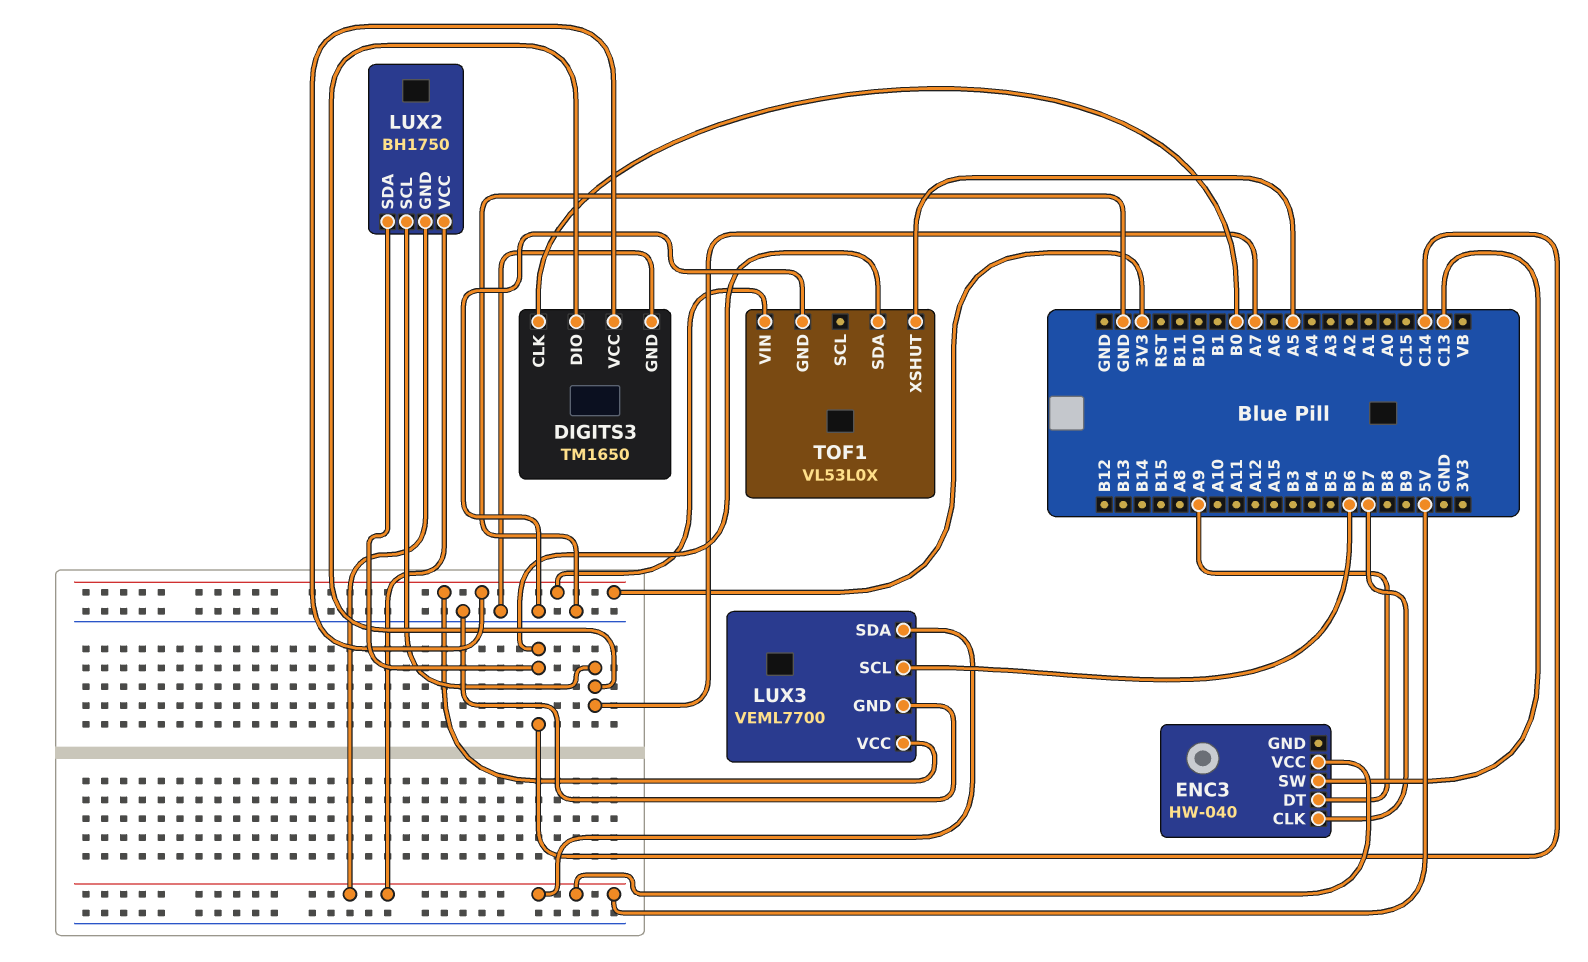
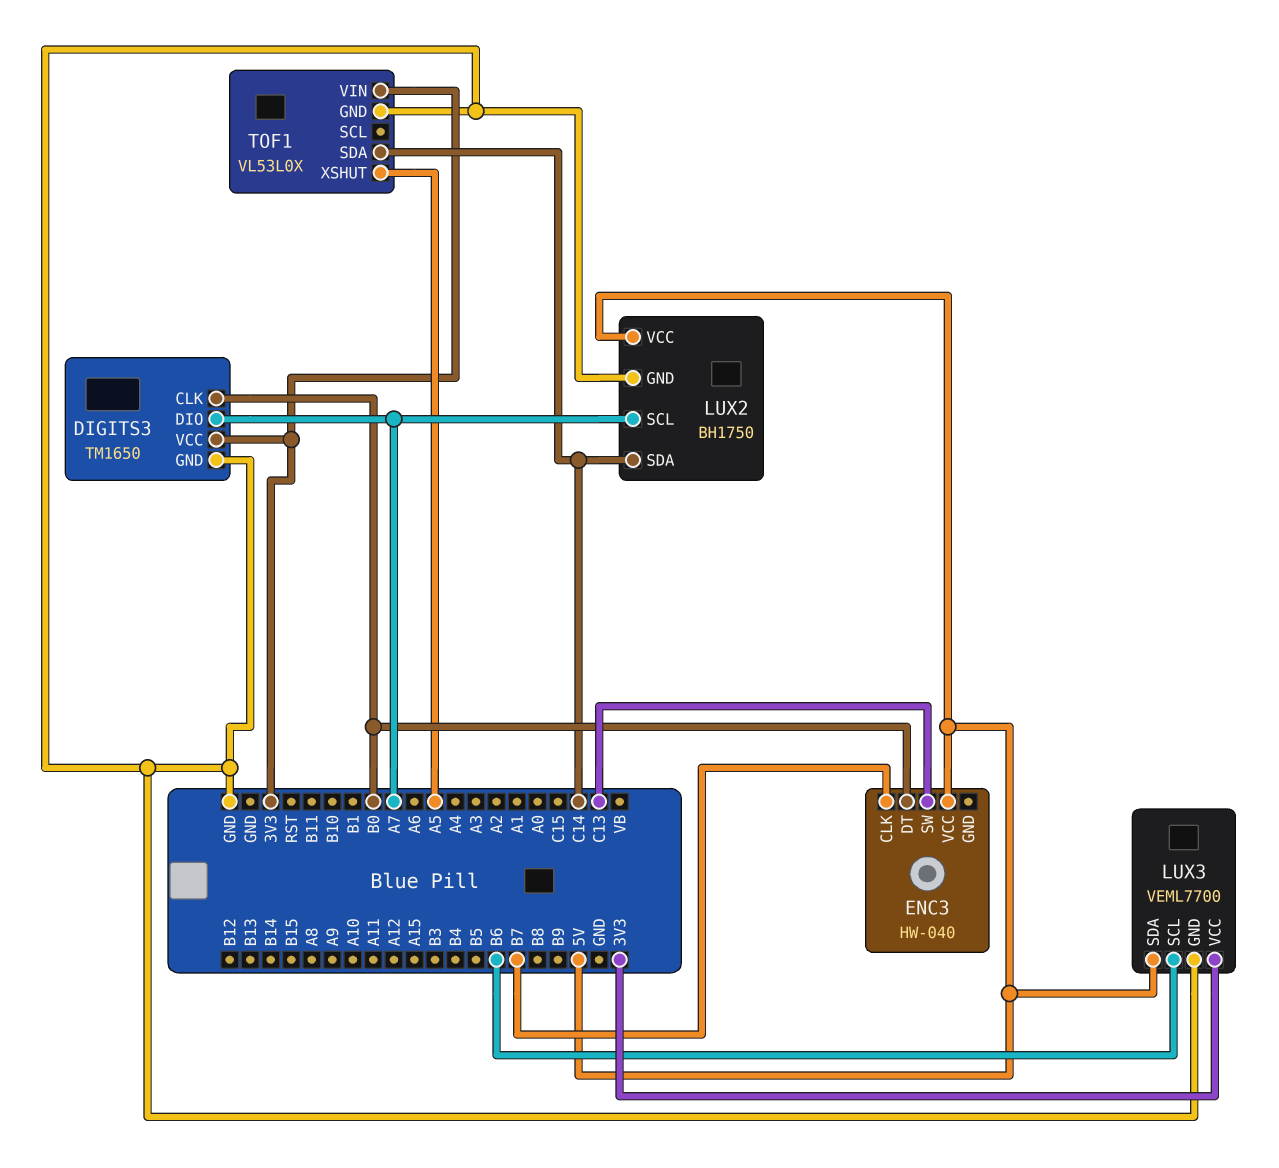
ENC3 pin DT: A9 -> B0
LUX2 pin GND: 5V -> GND

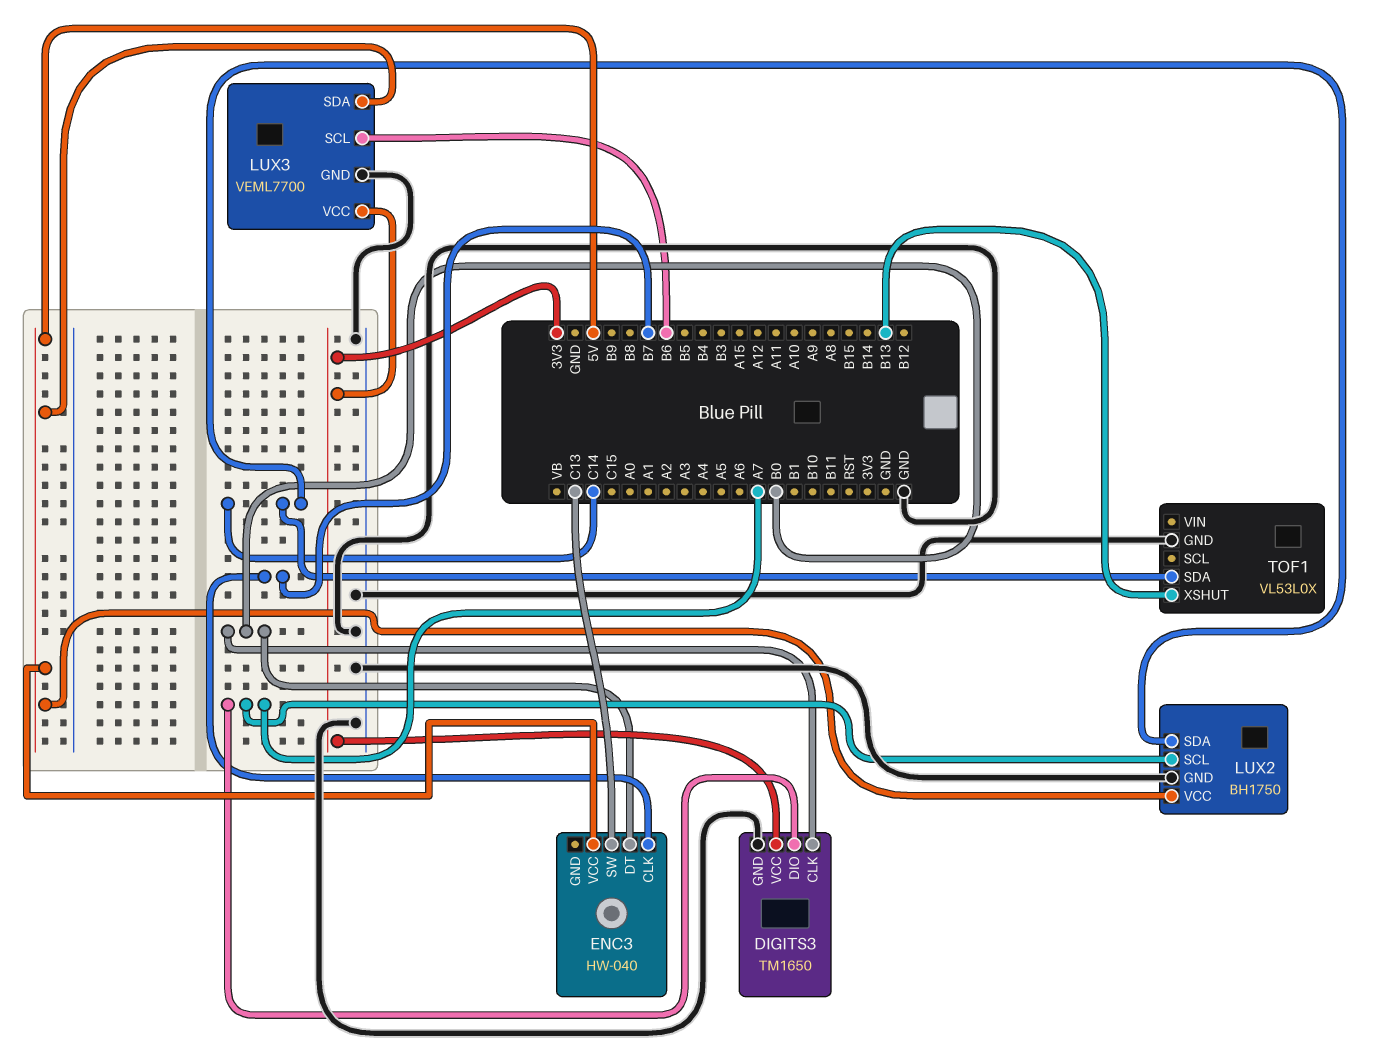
TOF1 pin VIN: 3V3 -> none
TOF1 pin XSHUT: A5 -> B13

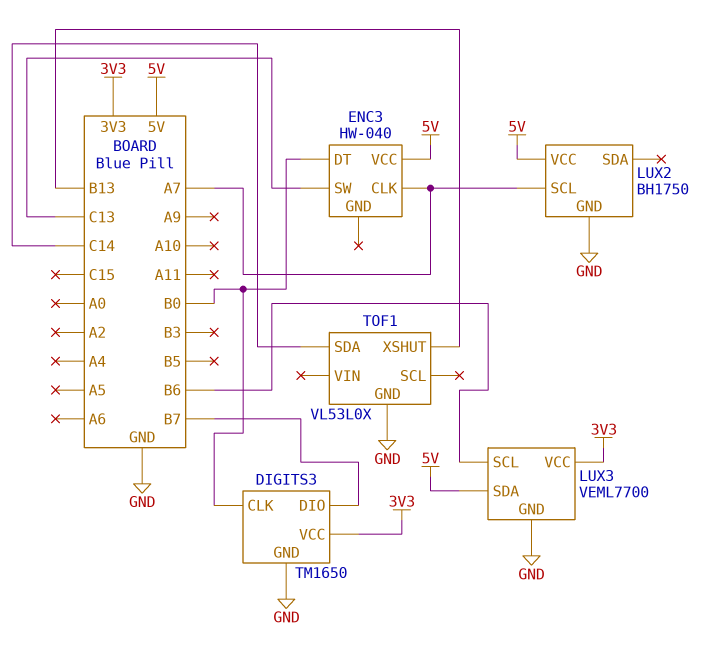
DIGITS3 pin DIO: A7 -> B7
ENC3 pin CLK: B7 -> A7
LUX2 pin SDA: C14 -> none

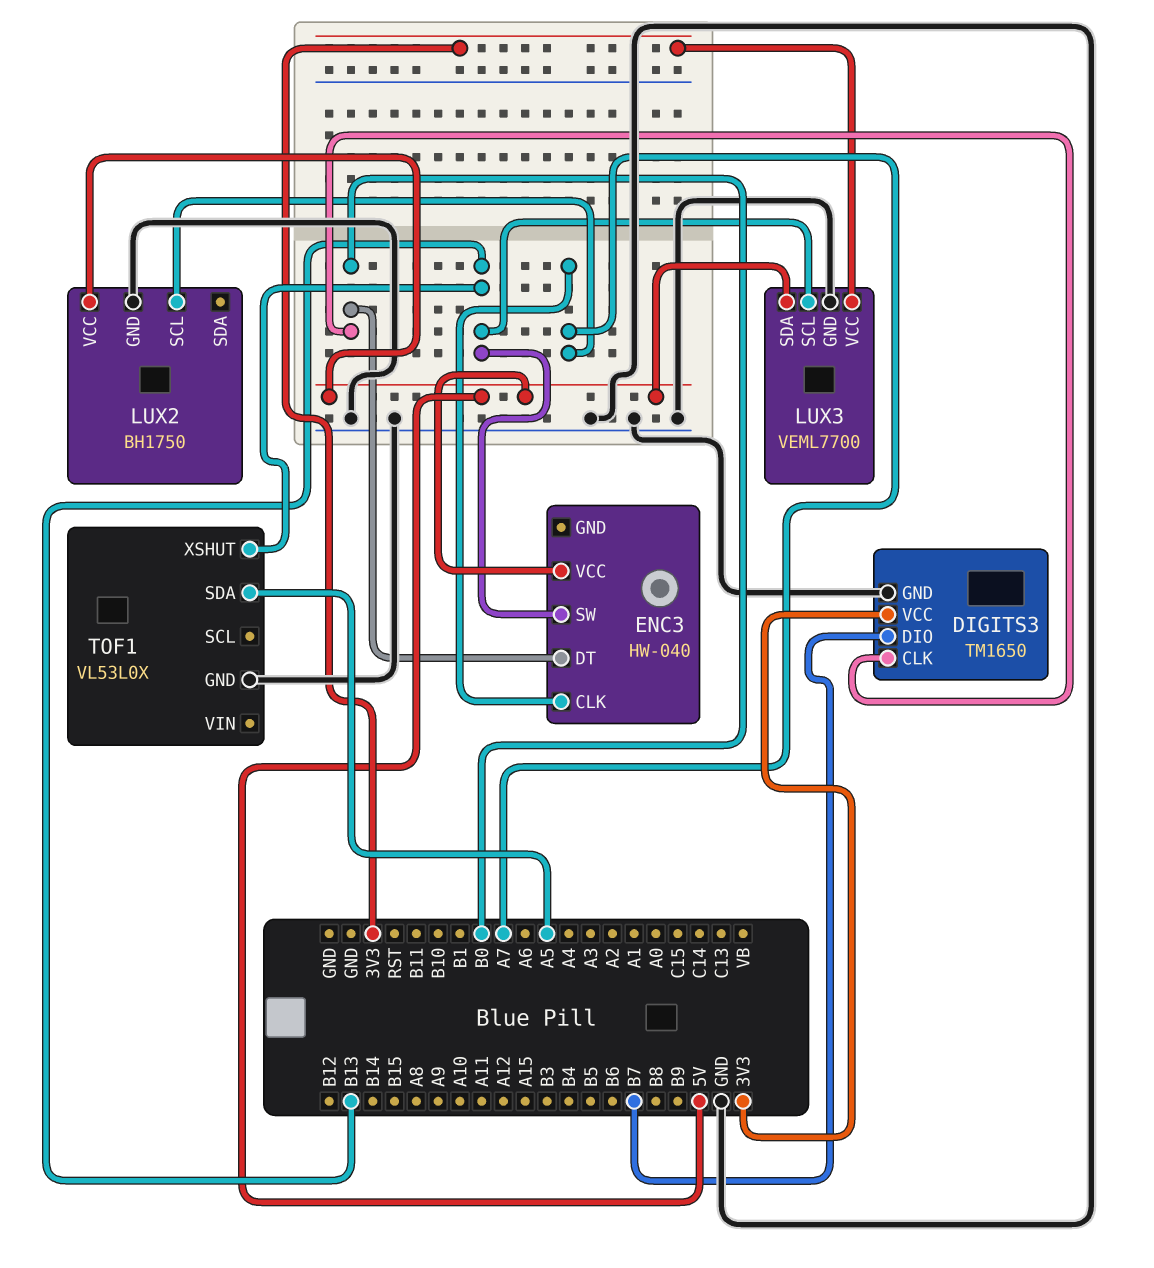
ENC3 pin SW: C13 -> B13
LUX3 pin SCL: B6 -> B13
TOF1 pin SDA: C14 -> A5

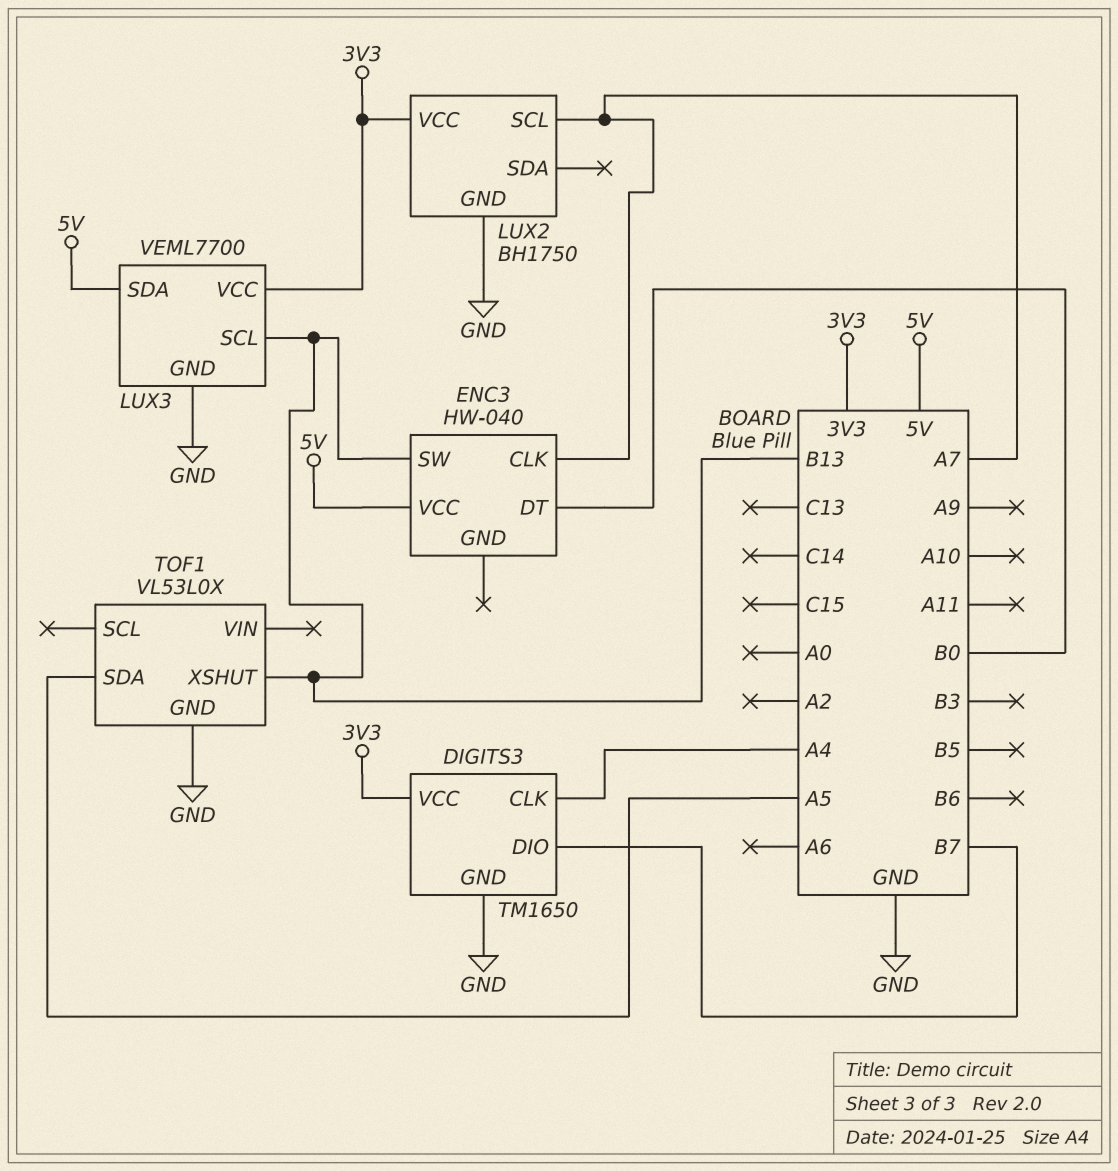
DIGITS3 pin CLK: B0 -> A4
LUX2 pin VCC: 5V -> 3V3

